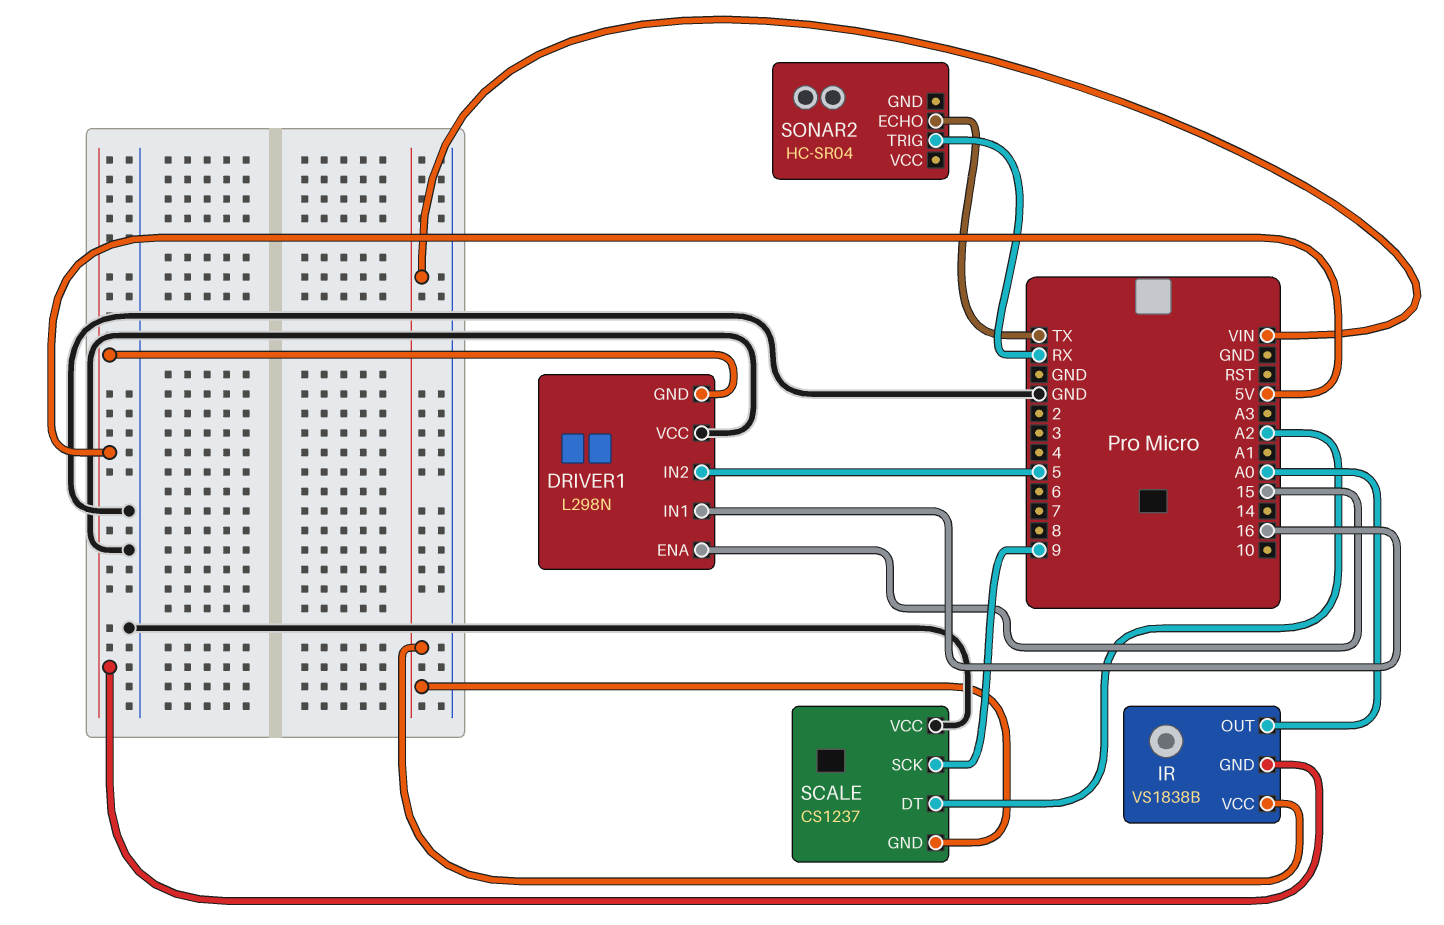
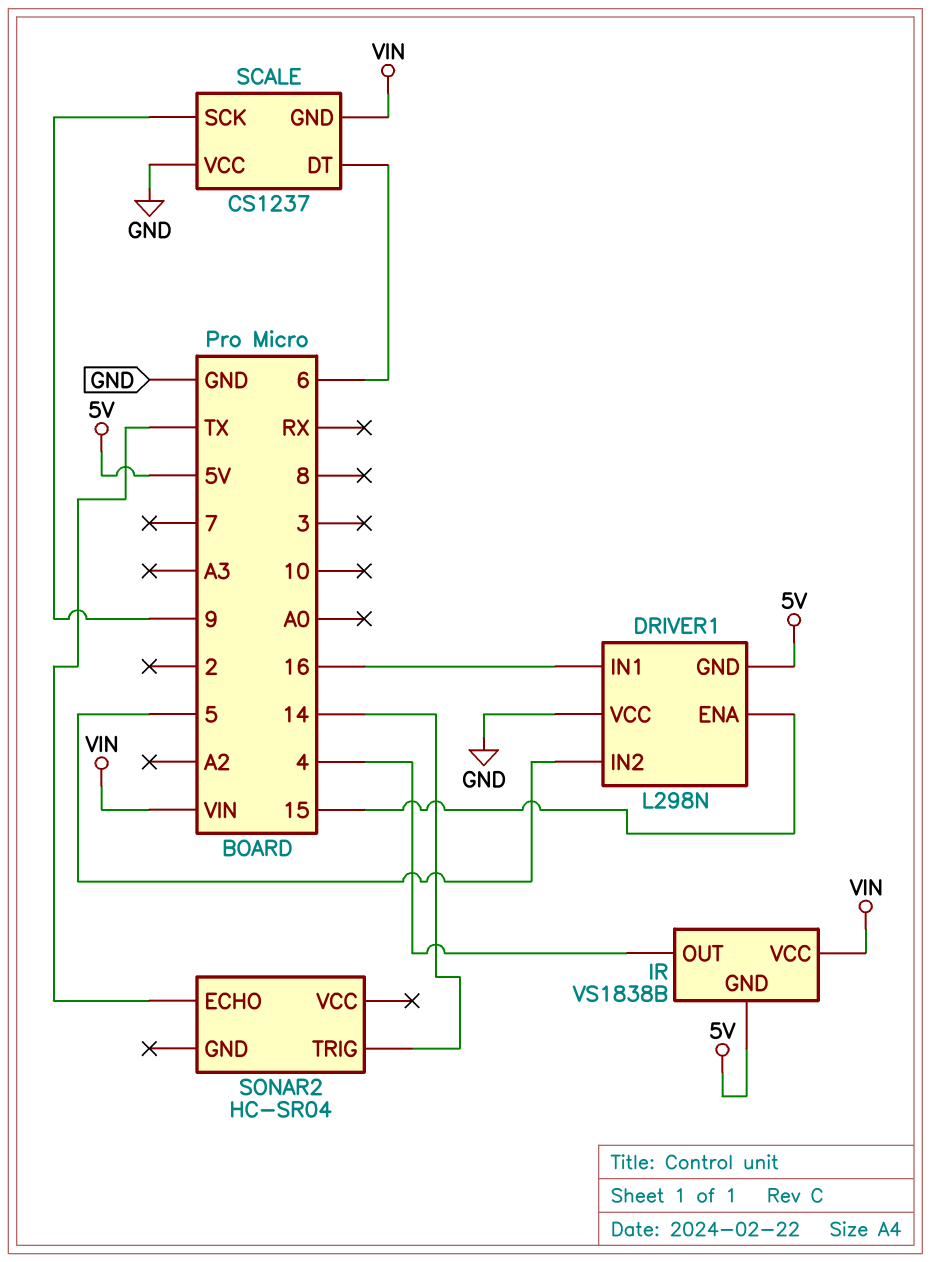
IR pin OUT: A0 -> 4
SCALE pin DT: A2 -> 6
SONAR2 pin TRIG: RX -> 14

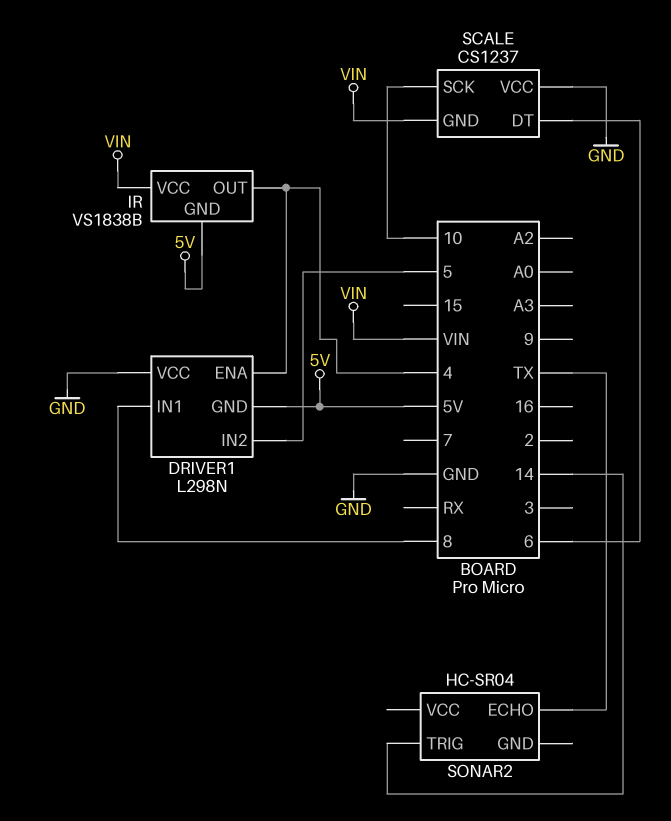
DRIVER1 pin ENA: 15 -> 4
DRIVER1 pin IN1: 16 -> 8
SCALE pin SCK: 9 -> 10

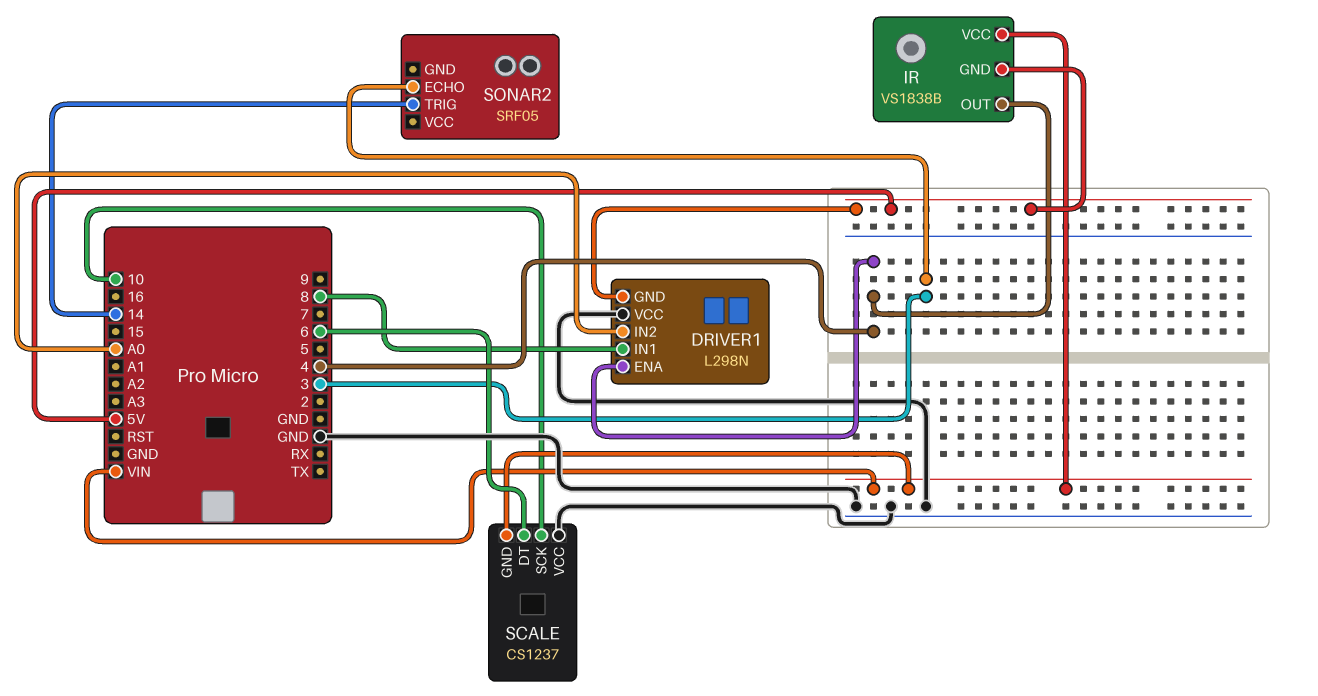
DRIVER1 pin IN2: 5 -> A0
SONAR2: HC-SR04 -> SRF05
SONAR2 pin ECHO: TX -> 3

